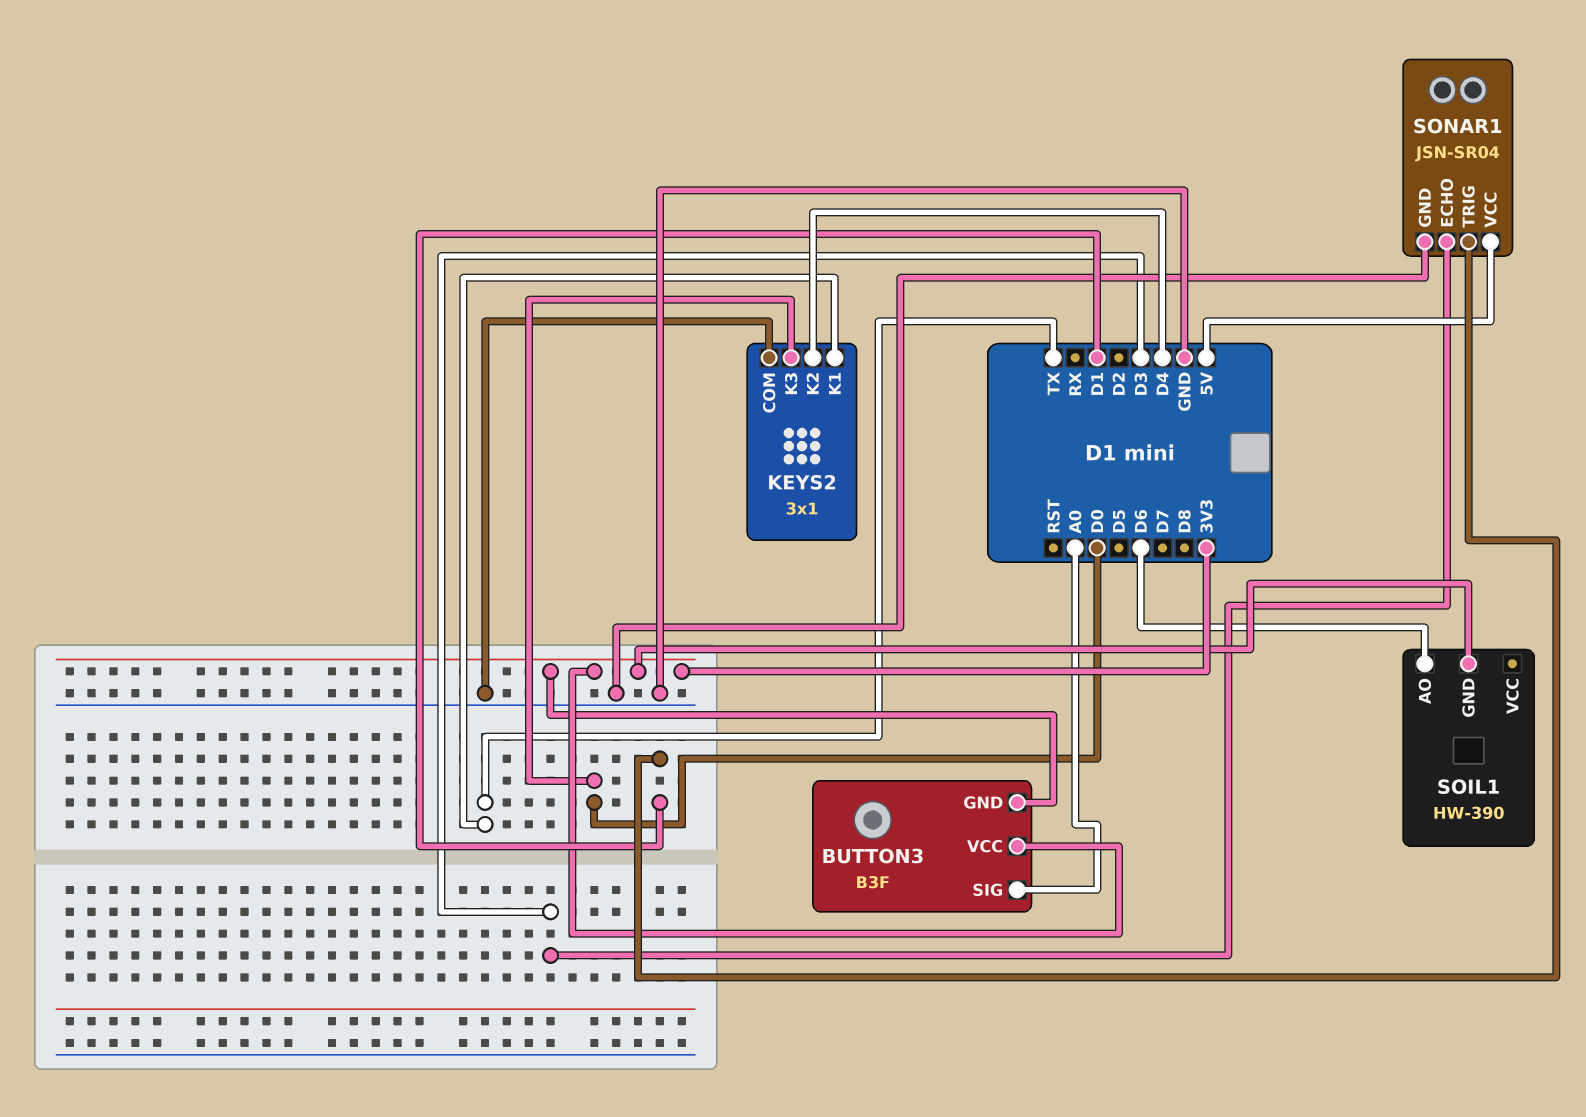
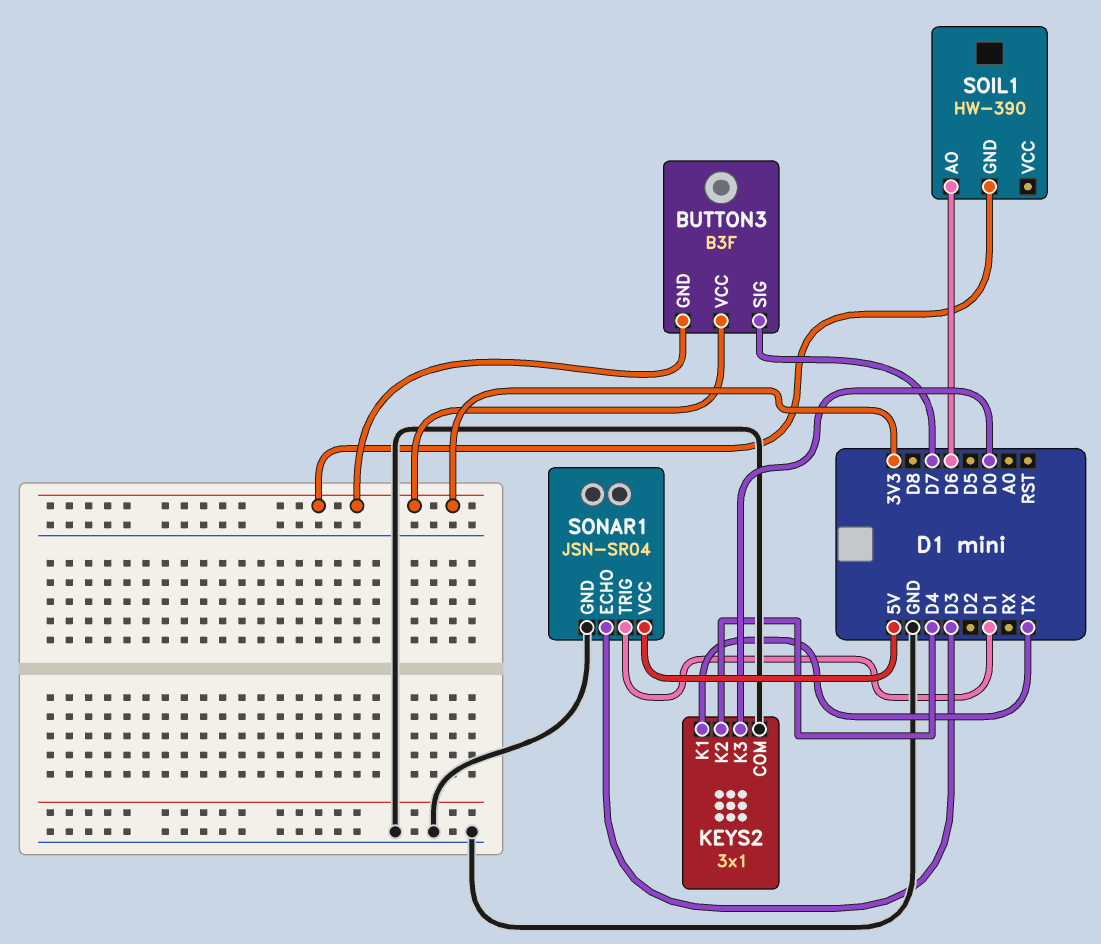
BUTTON3 pin SIG: A0 -> D7

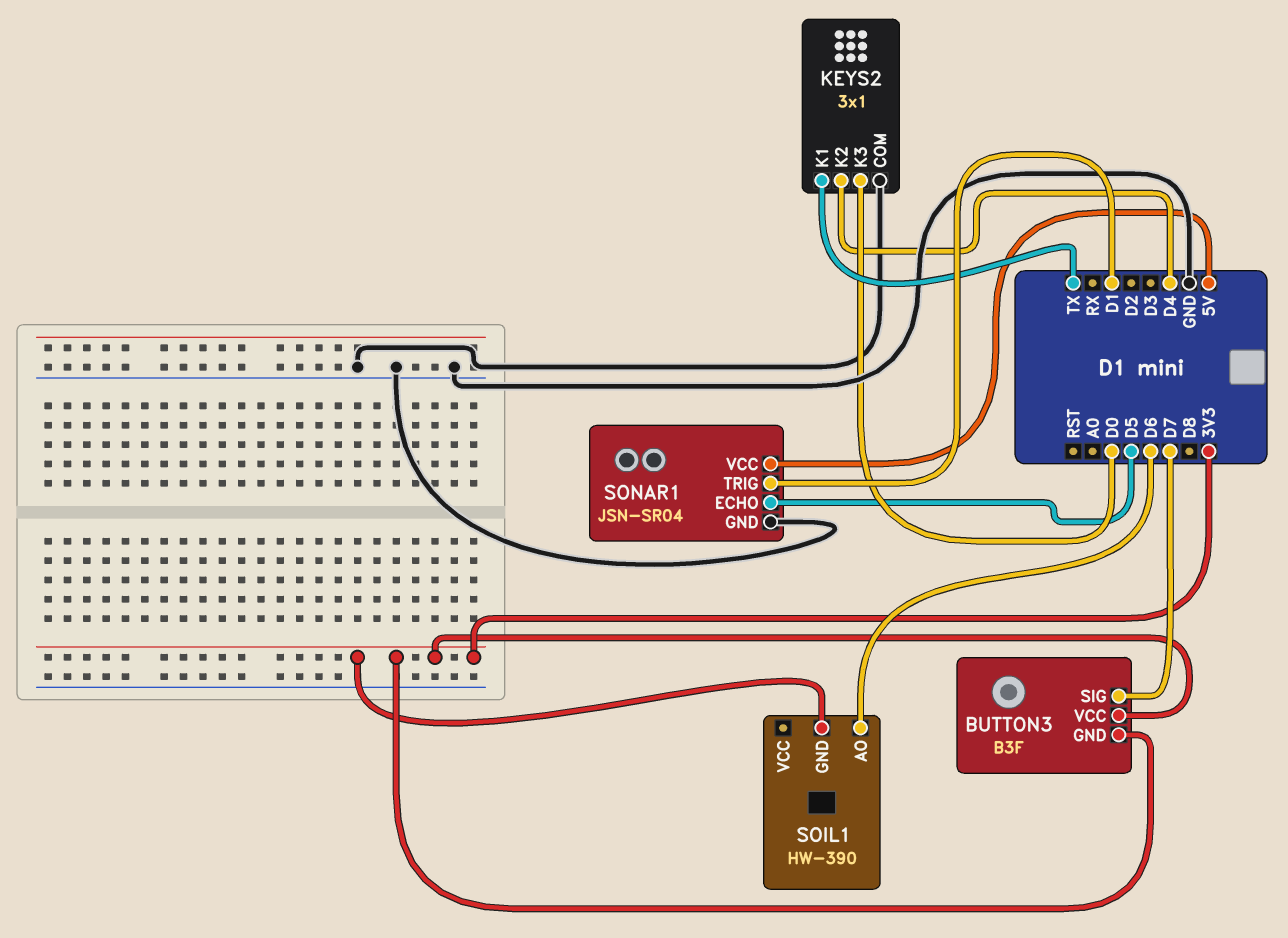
SONAR1 pin ECHO: D3 -> D5

